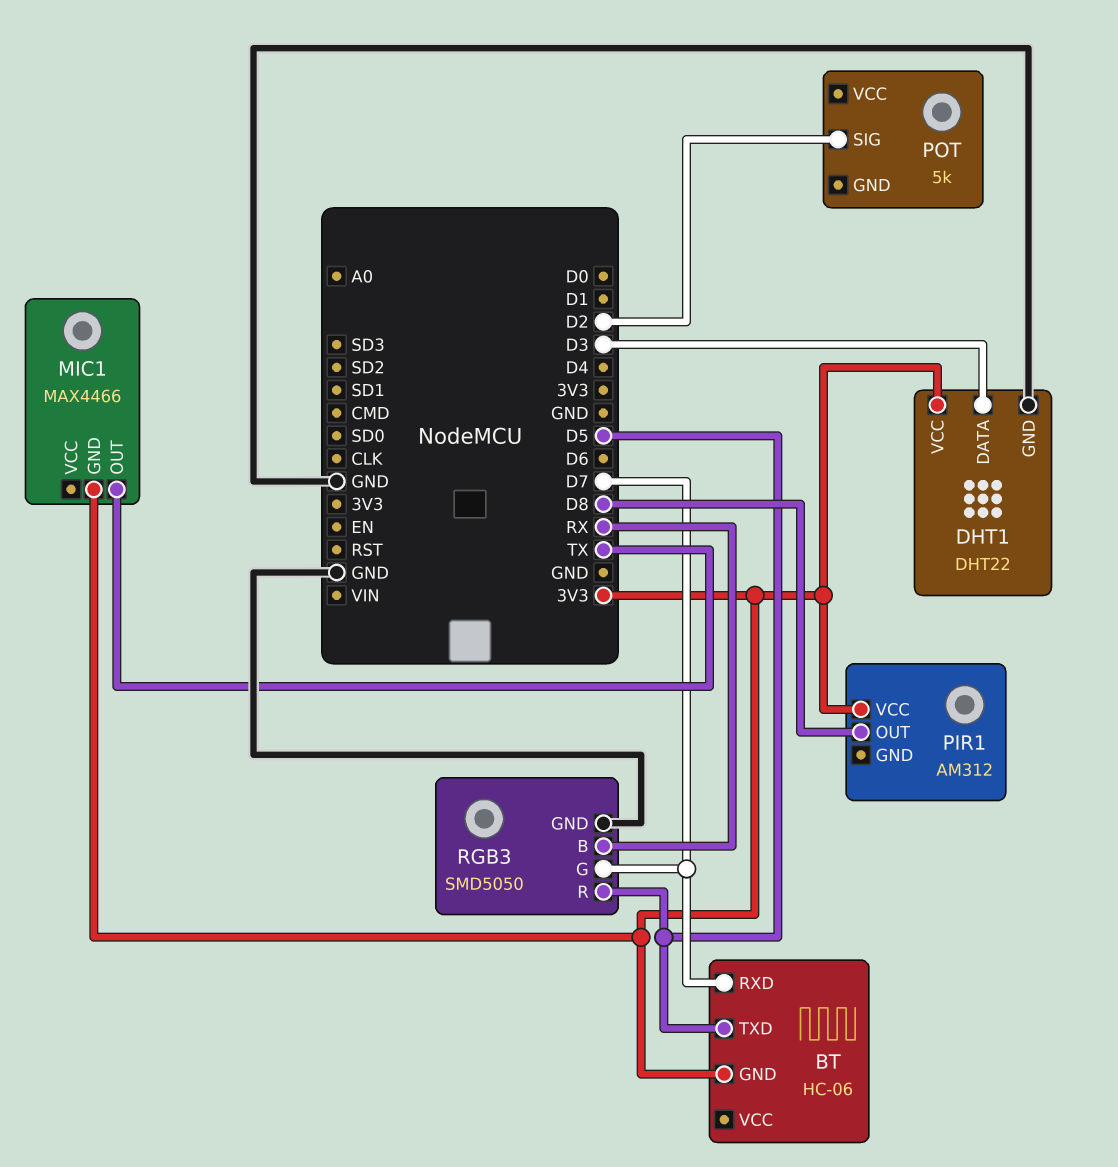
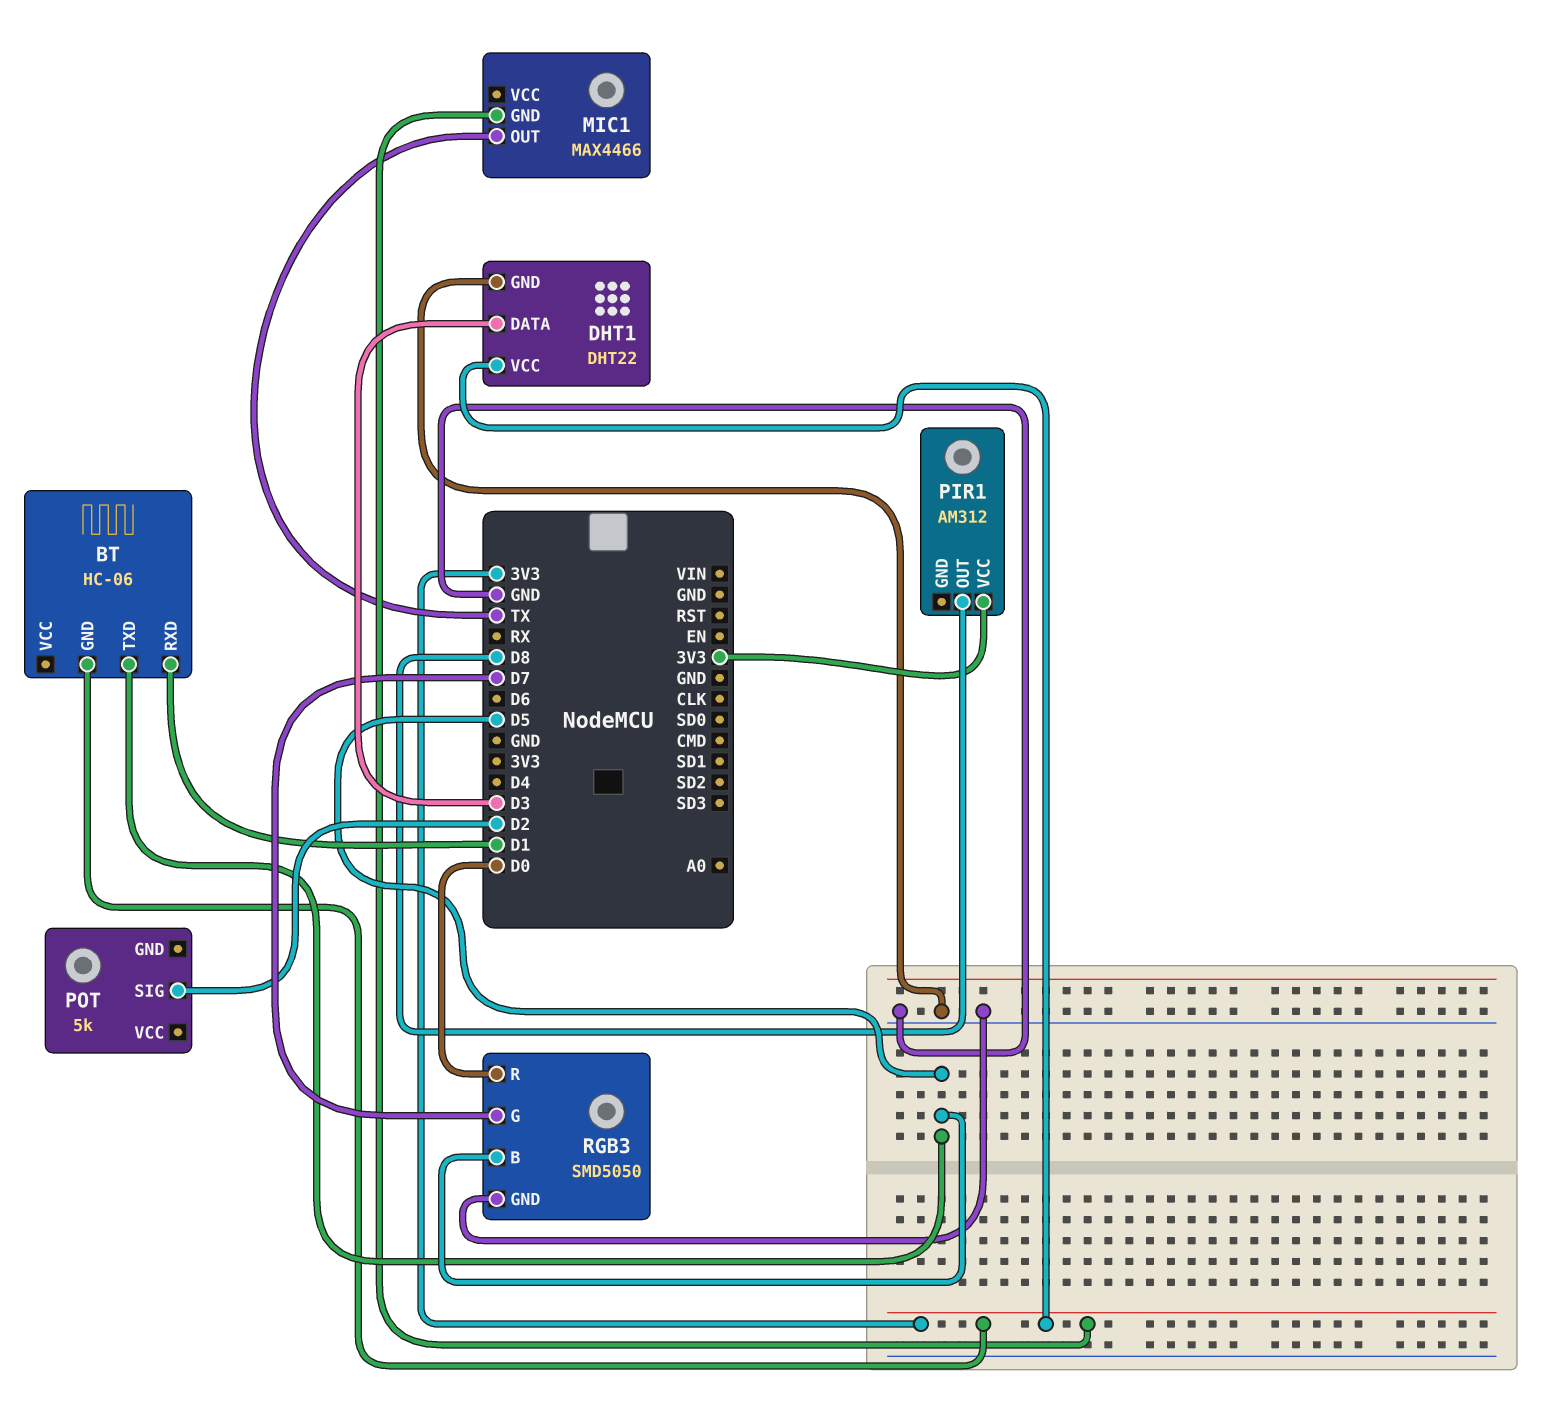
BT pin RXD: D7 -> D1
RGB3 pin B: RX -> D5
RGB3 pin R: D5 -> D0

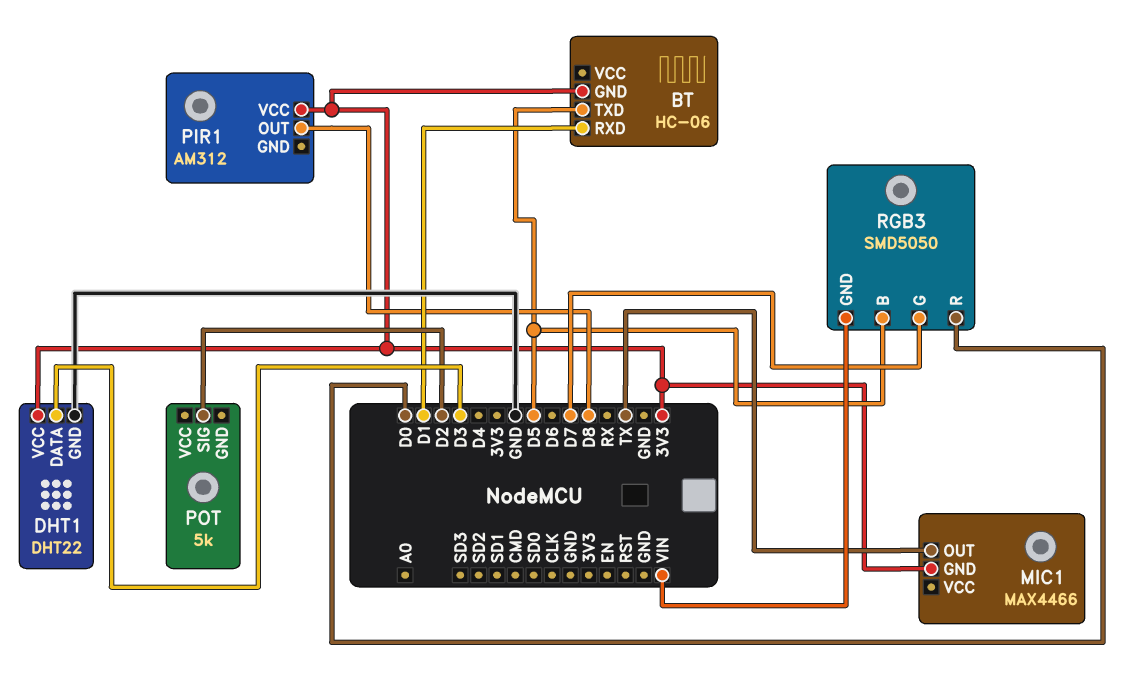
RGB3 pin GND: GND -> VIN

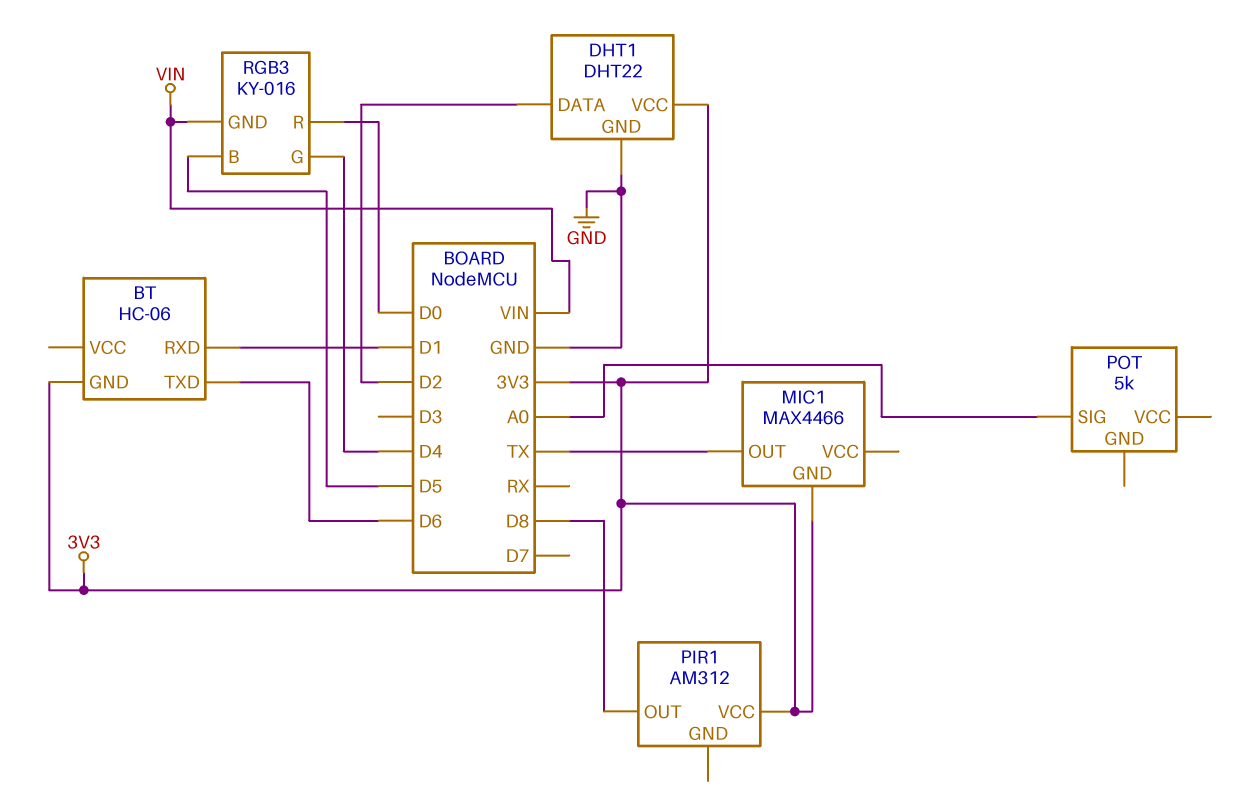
BT pin TXD: D5 -> D6
DHT1 pin DATA: D3 -> D2
POT pin SIG: D2 -> A0
RGB3: SMD5050 -> KY-016
RGB3 pin G: D7 -> D4

